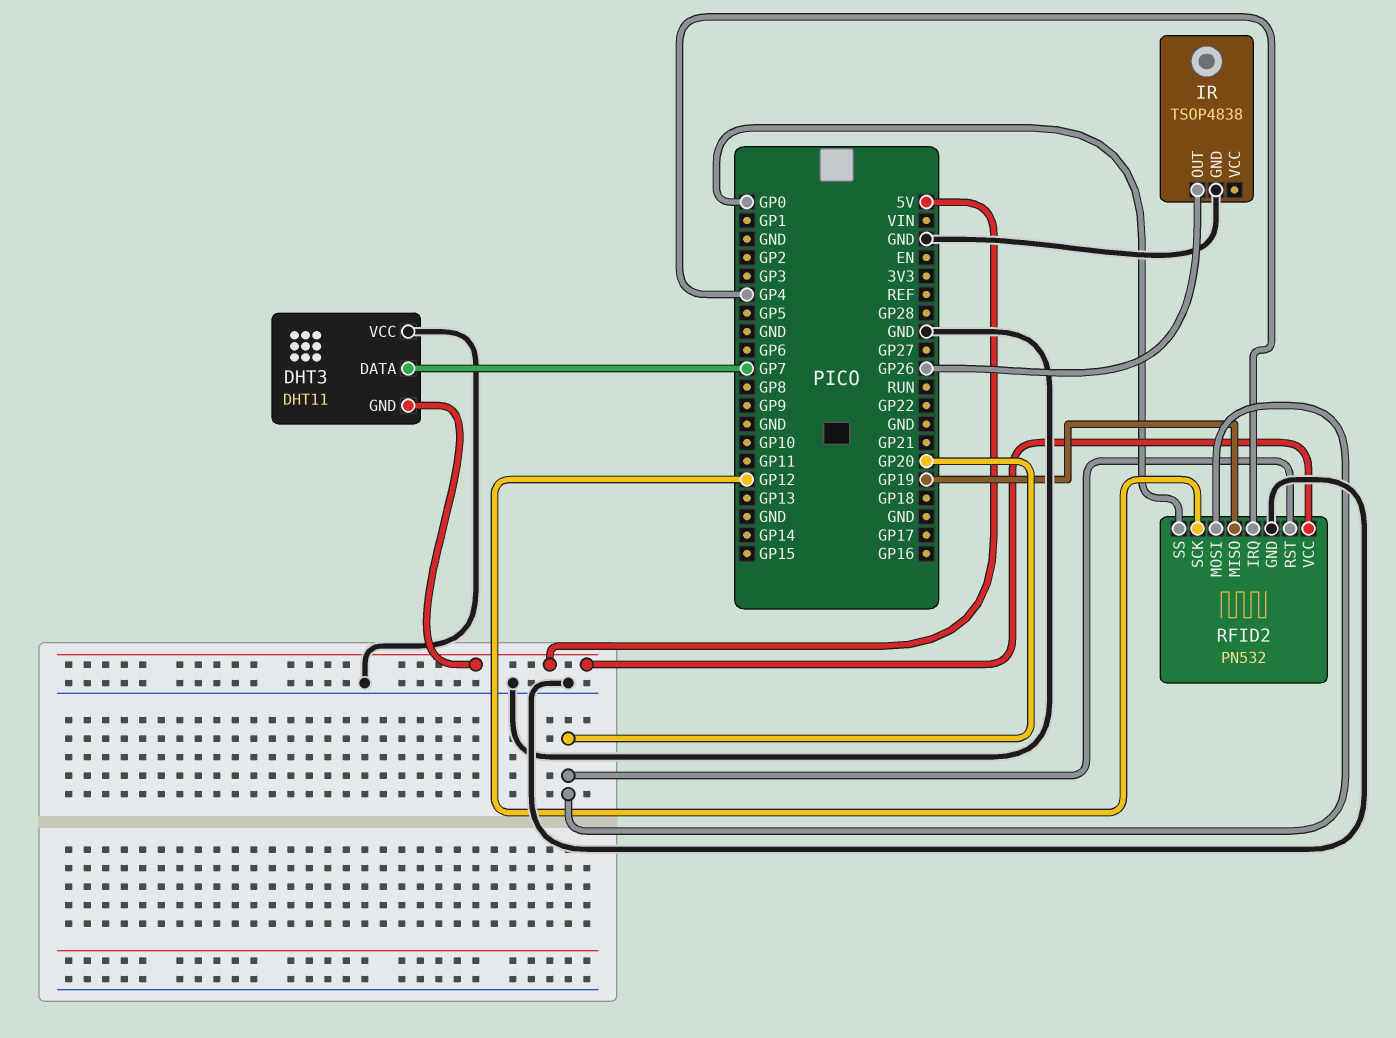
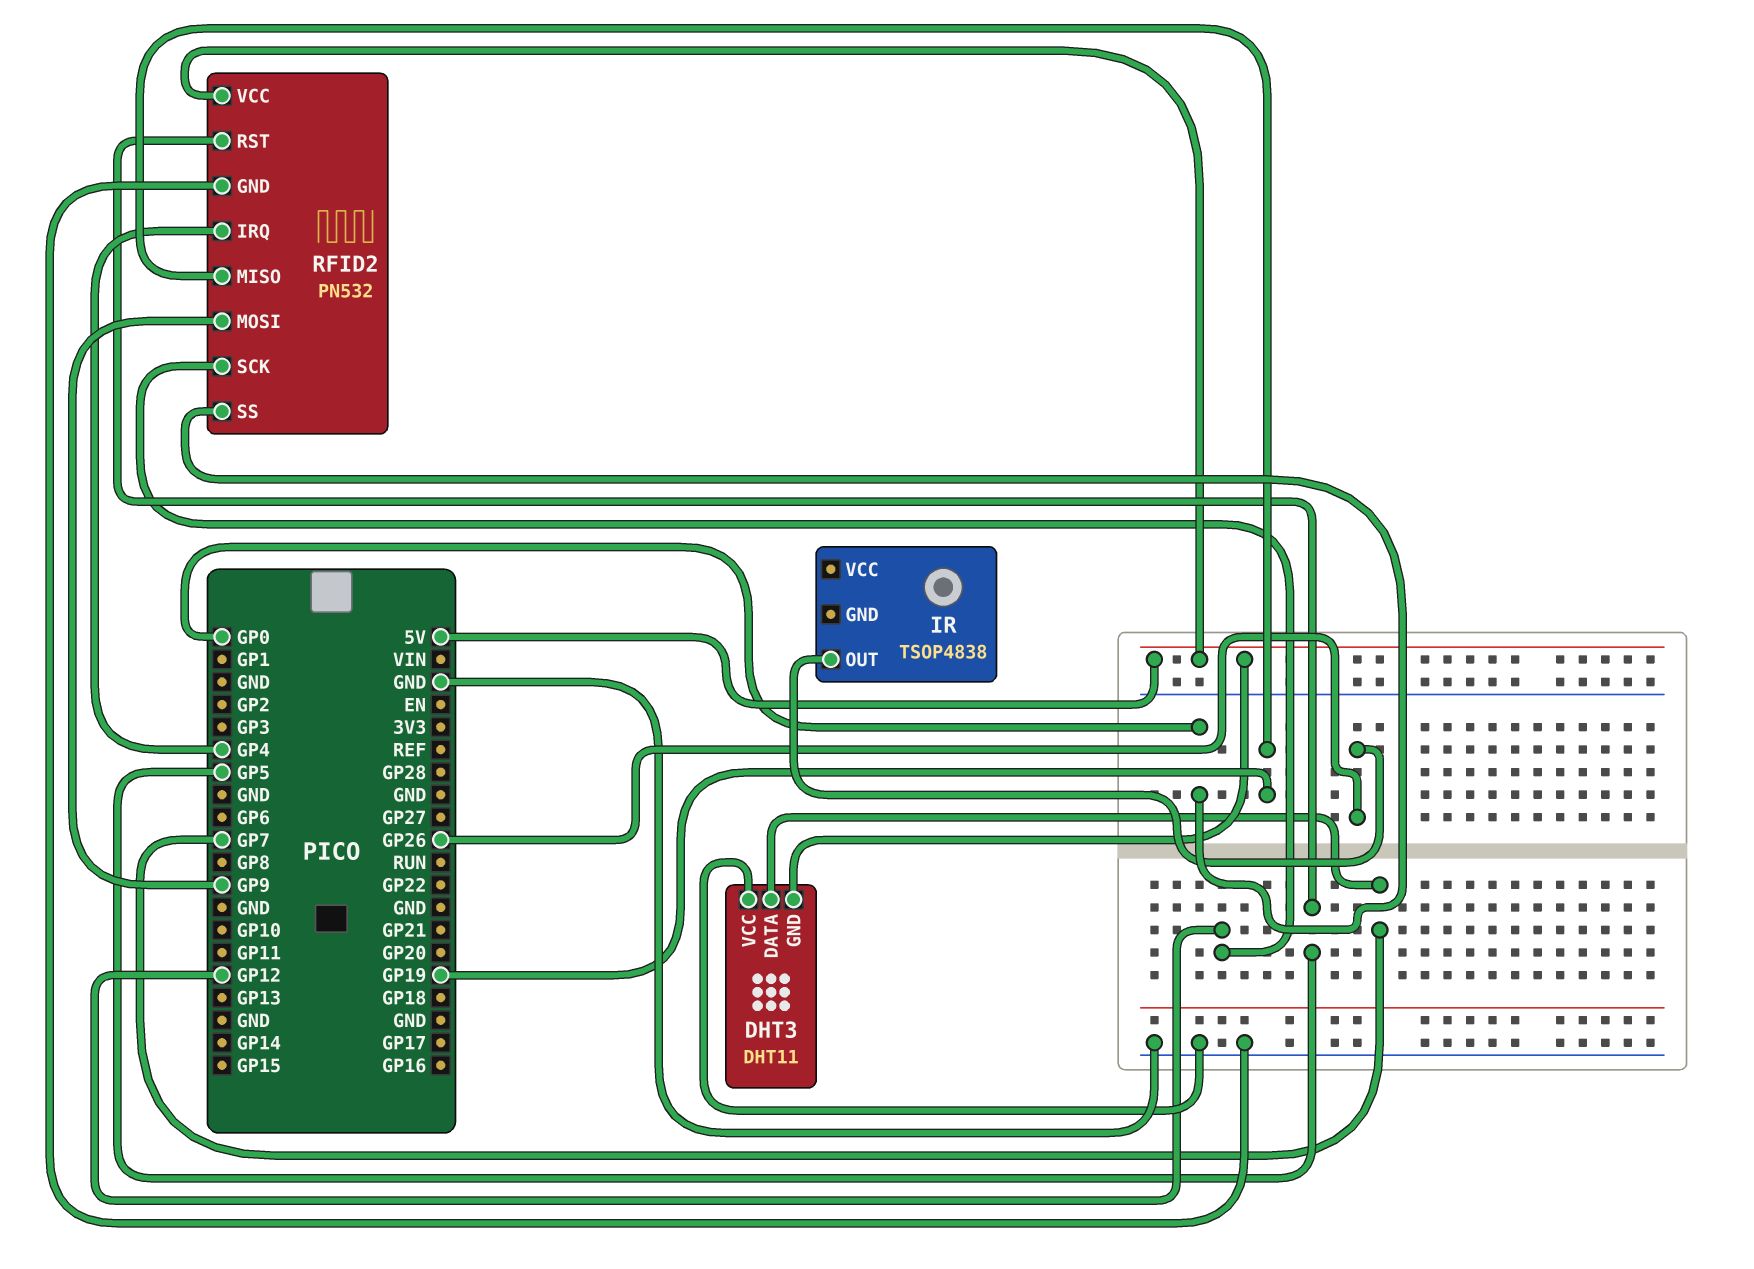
IR pin GND: GND -> none
RFID2 pin MOSI: GP20 -> GP9
RFID2 pin RST: GP20 -> GP5

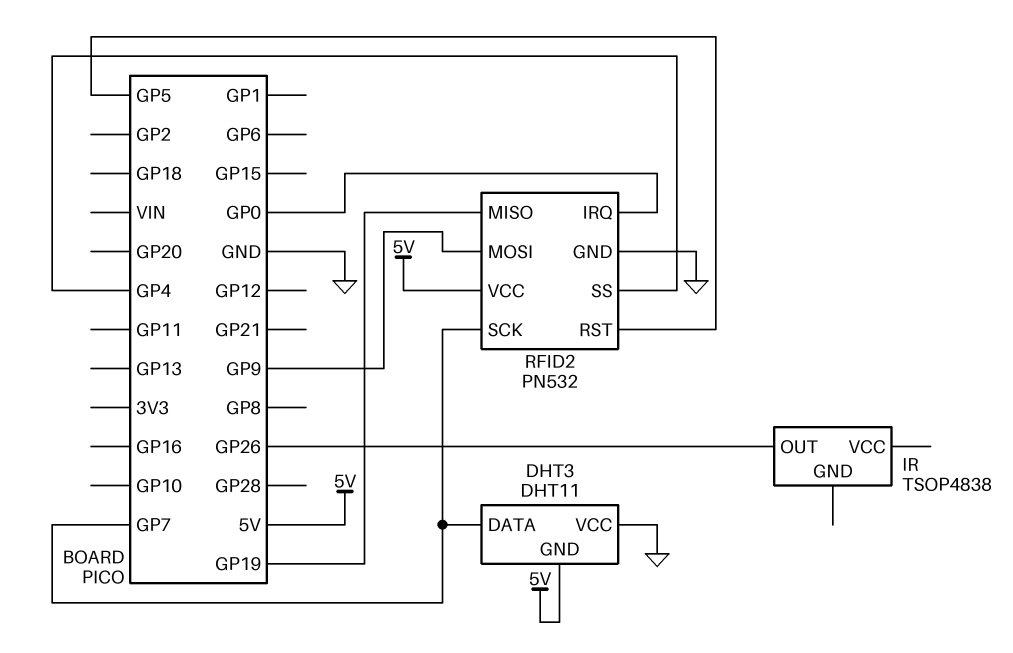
RFID2 pin IRQ: GP4 -> GP0
RFID2 pin SCK: GP12 -> GP7
RFID2 pin SS: GP0 -> GP4

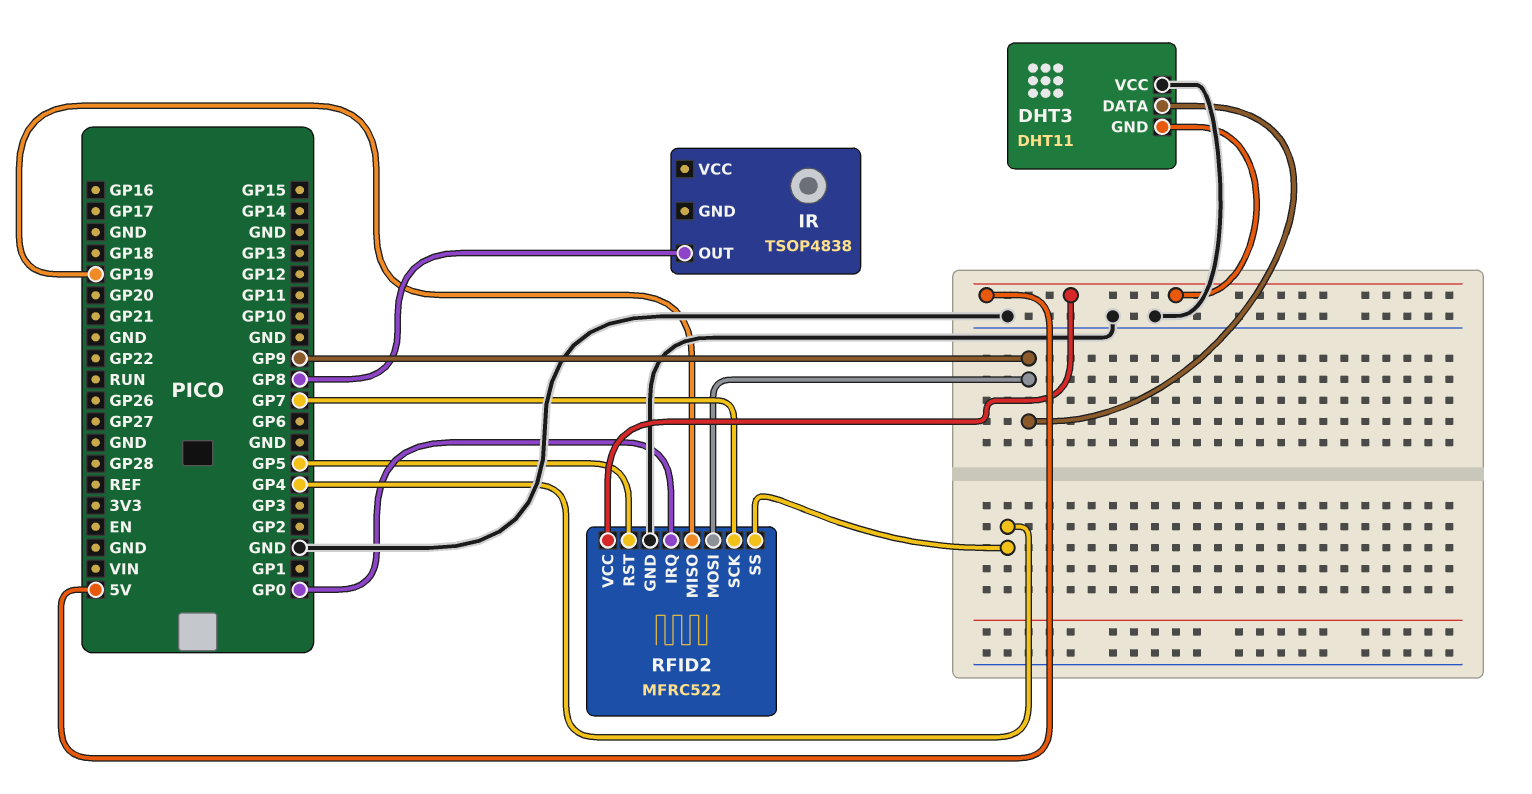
DHT3 pin DATA: GP7 -> GP9
IR pin OUT: GP26 -> GP8
RFID2: PN532 -> MFRC522

